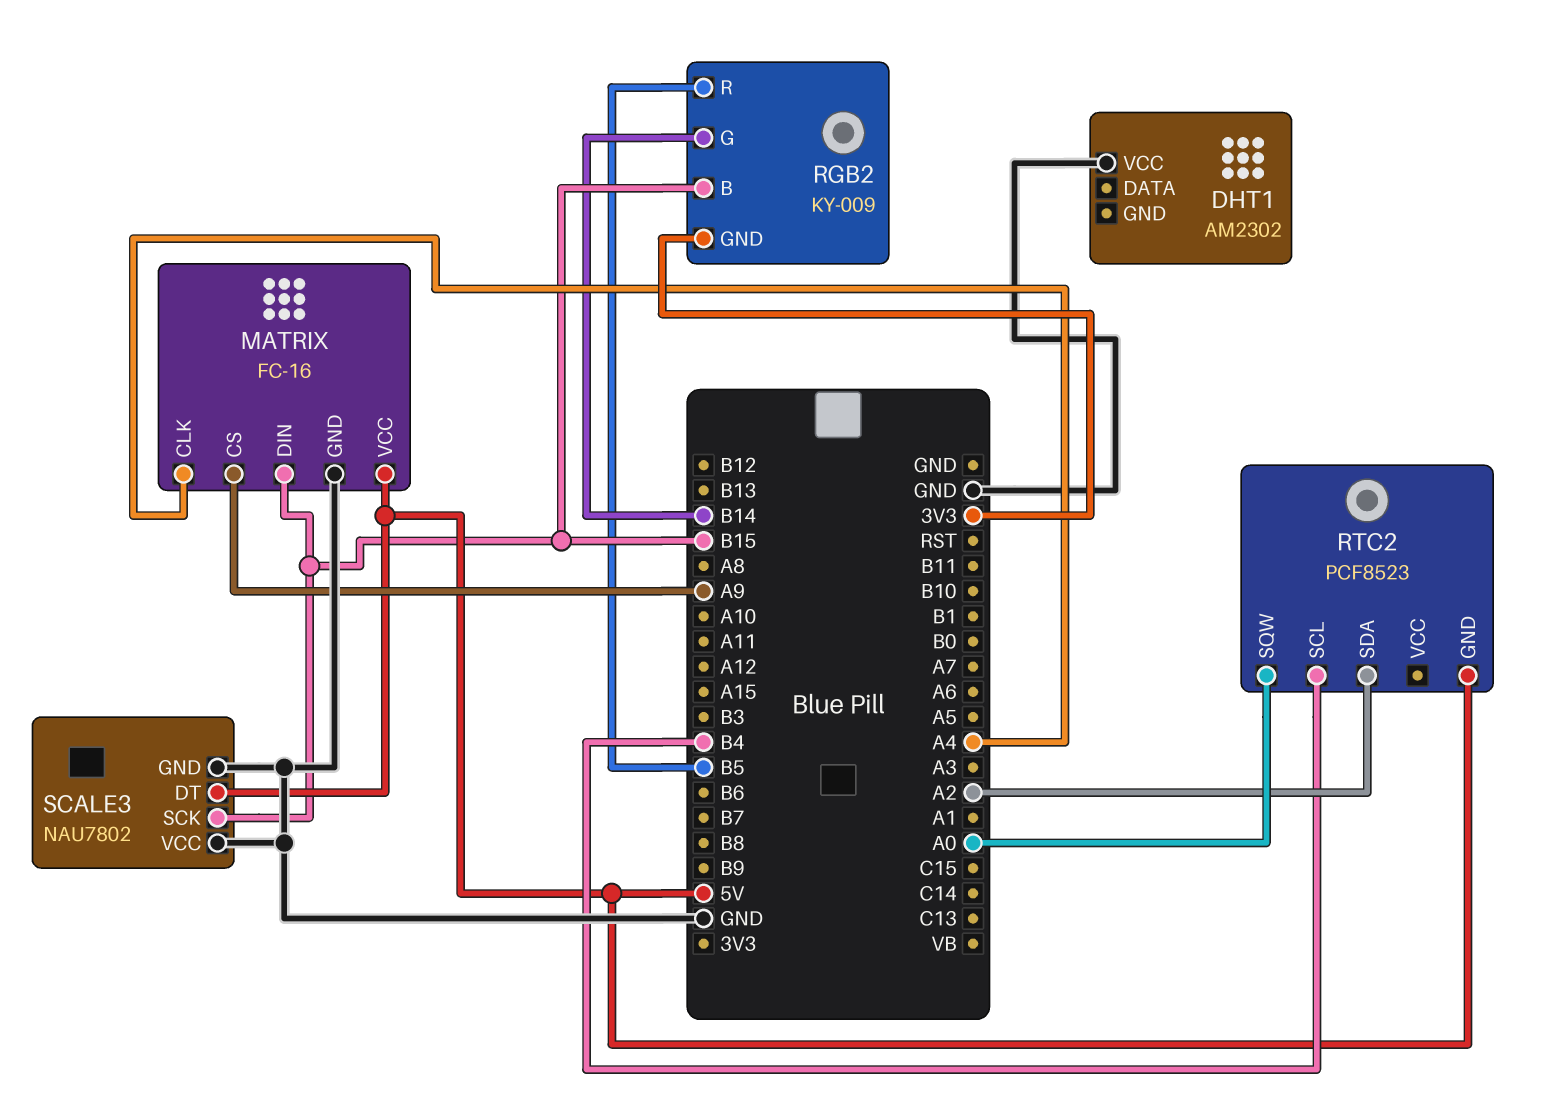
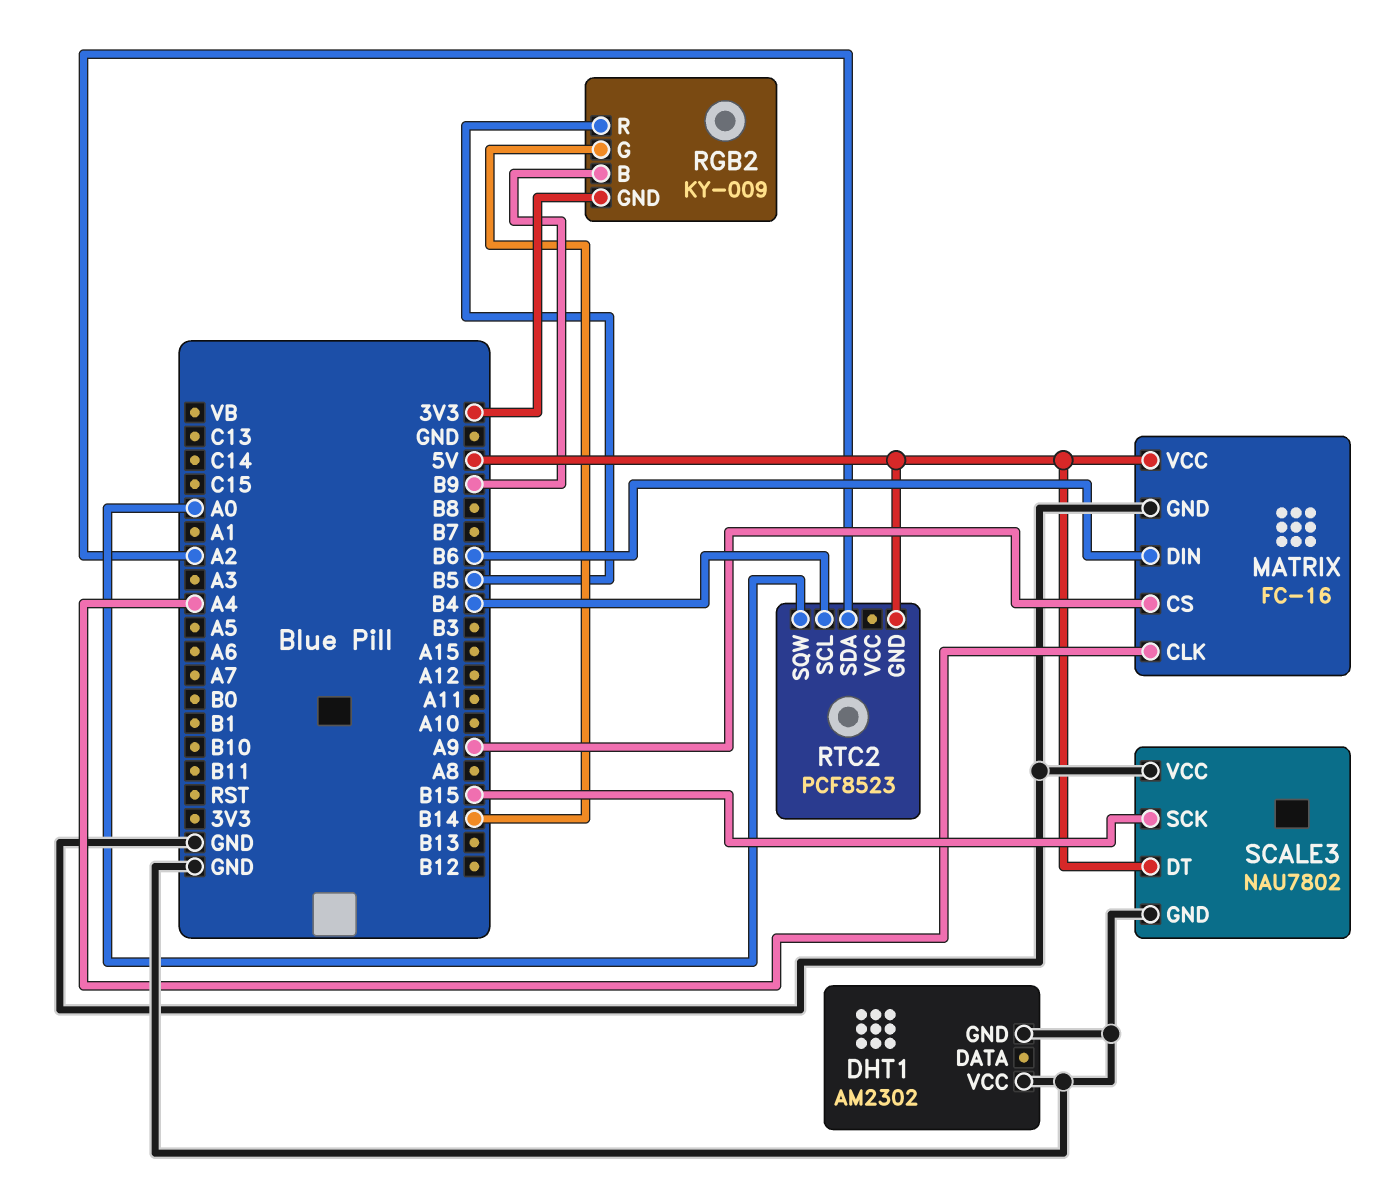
DHT1 pin GND: none -> GND
MATRIX pin DIN: B15 -> B6
RGB2 pin B: B15 -> B9

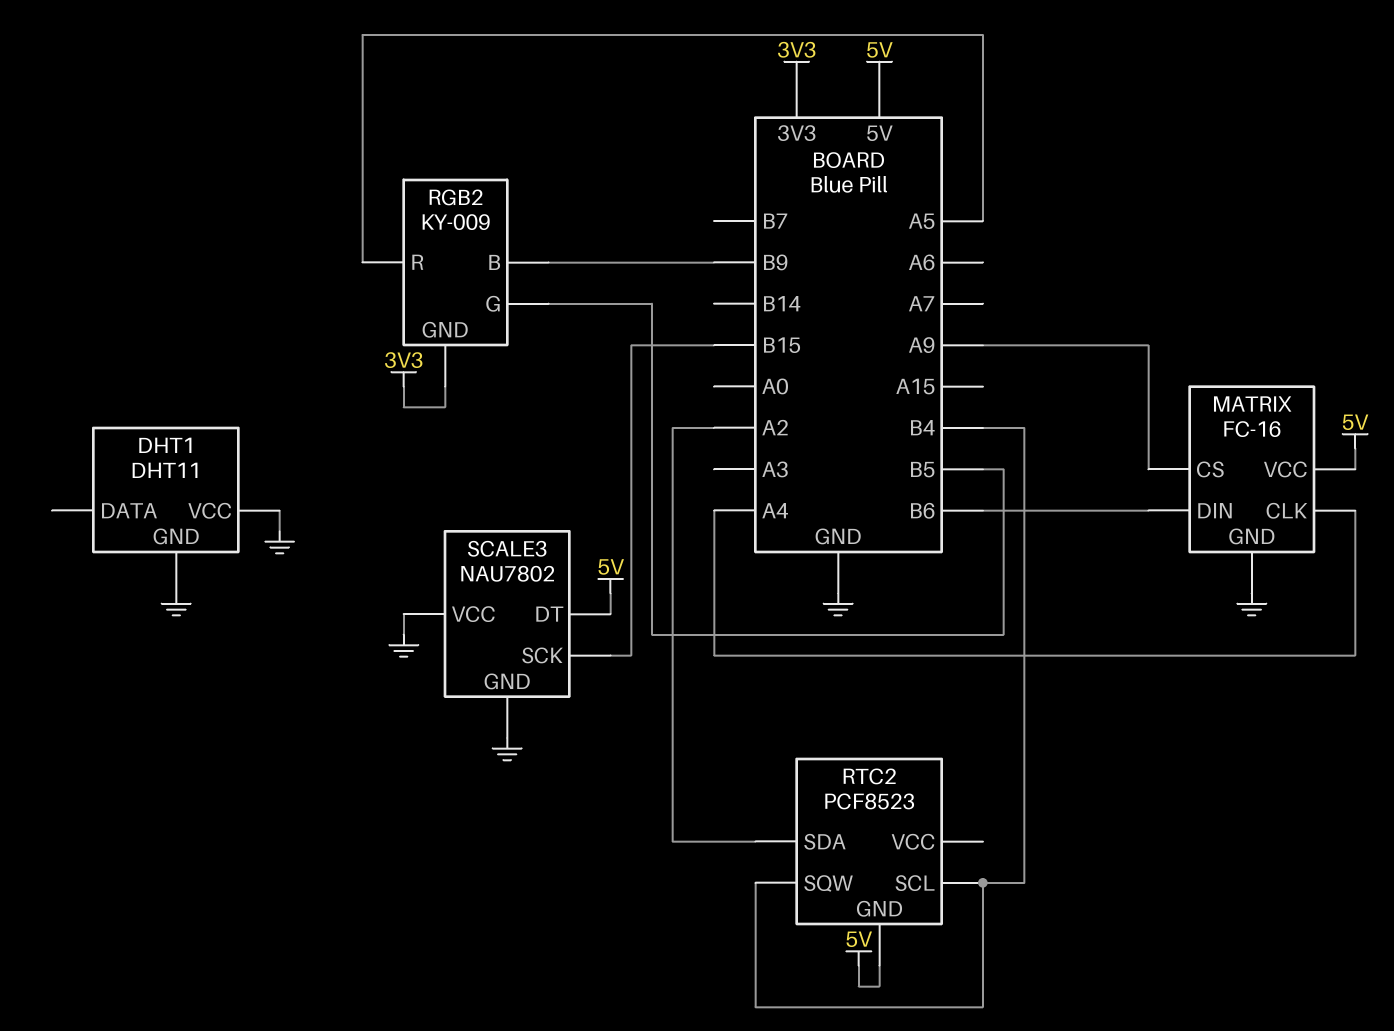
DHT1: AM2302 -> DHT11
RGB2 pin G: B14 -> B5
RGB2 pin R: B5 -> A5
RTC2 pin SQW: A0 -> B4

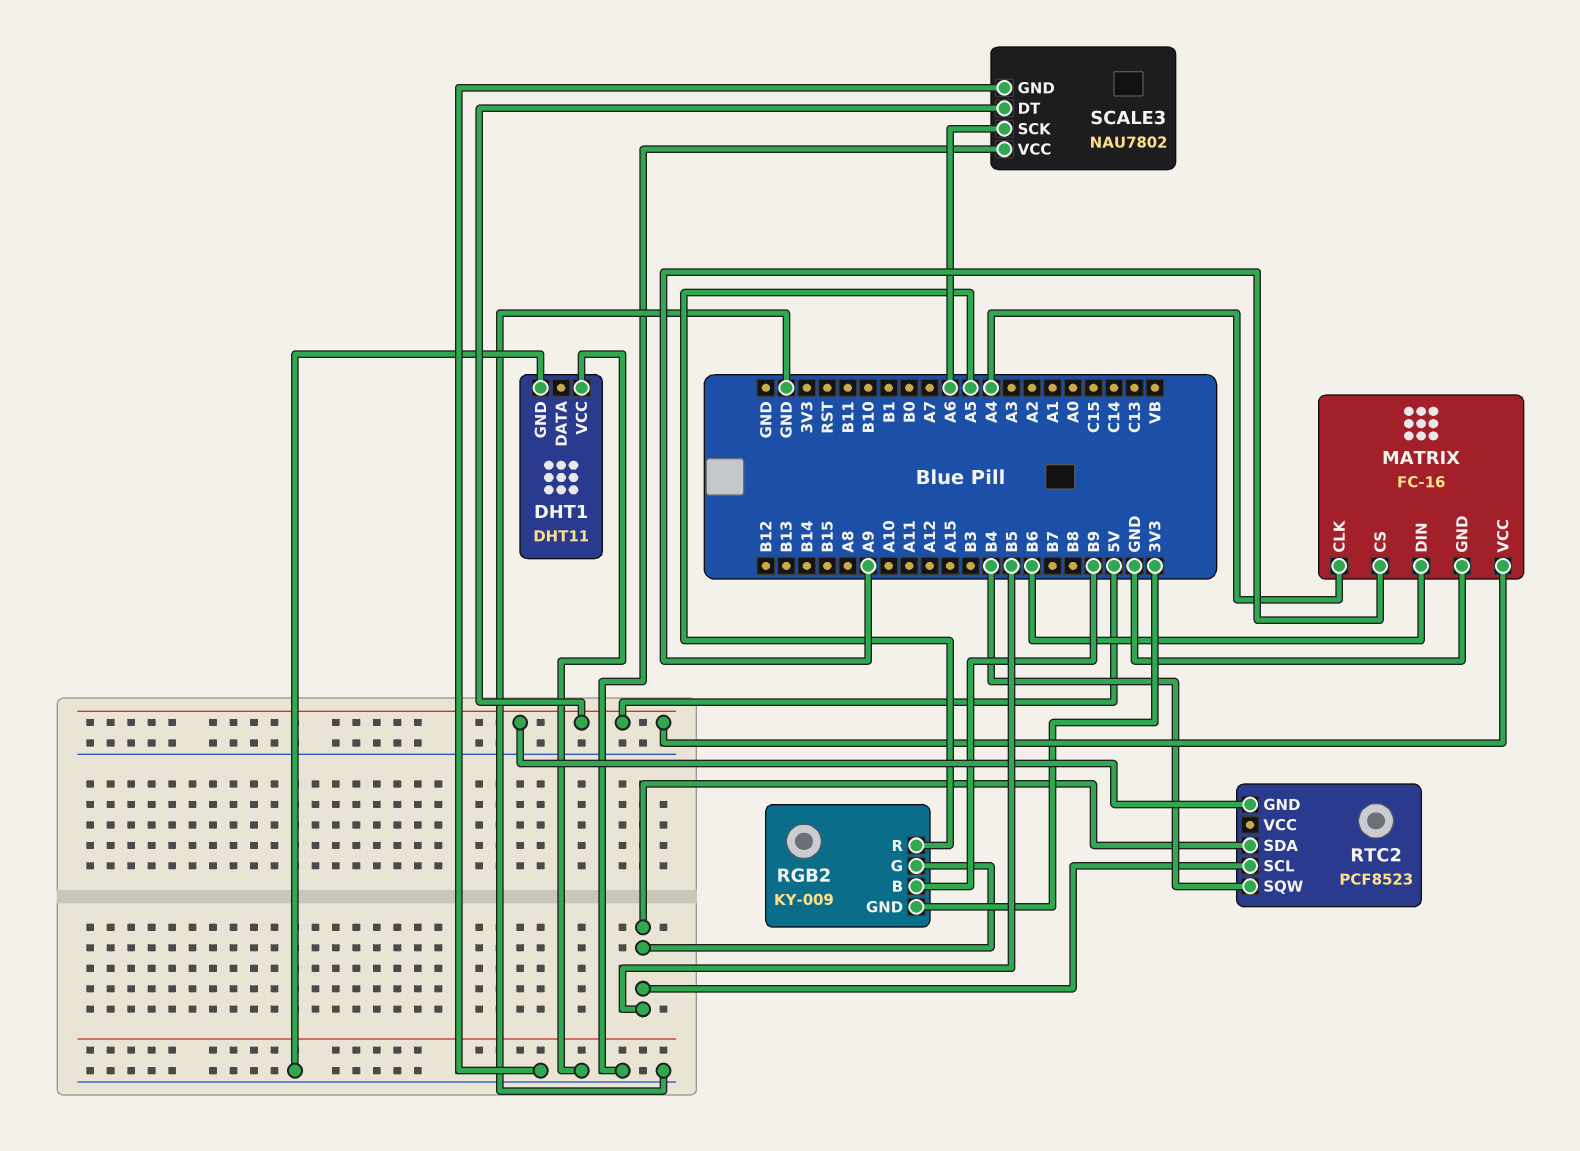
RTC2 pin SCL: B4 -> B5
RTC2 pin SDA: A2 -> B5
SCALE3 pin SCK: B15 -> A6

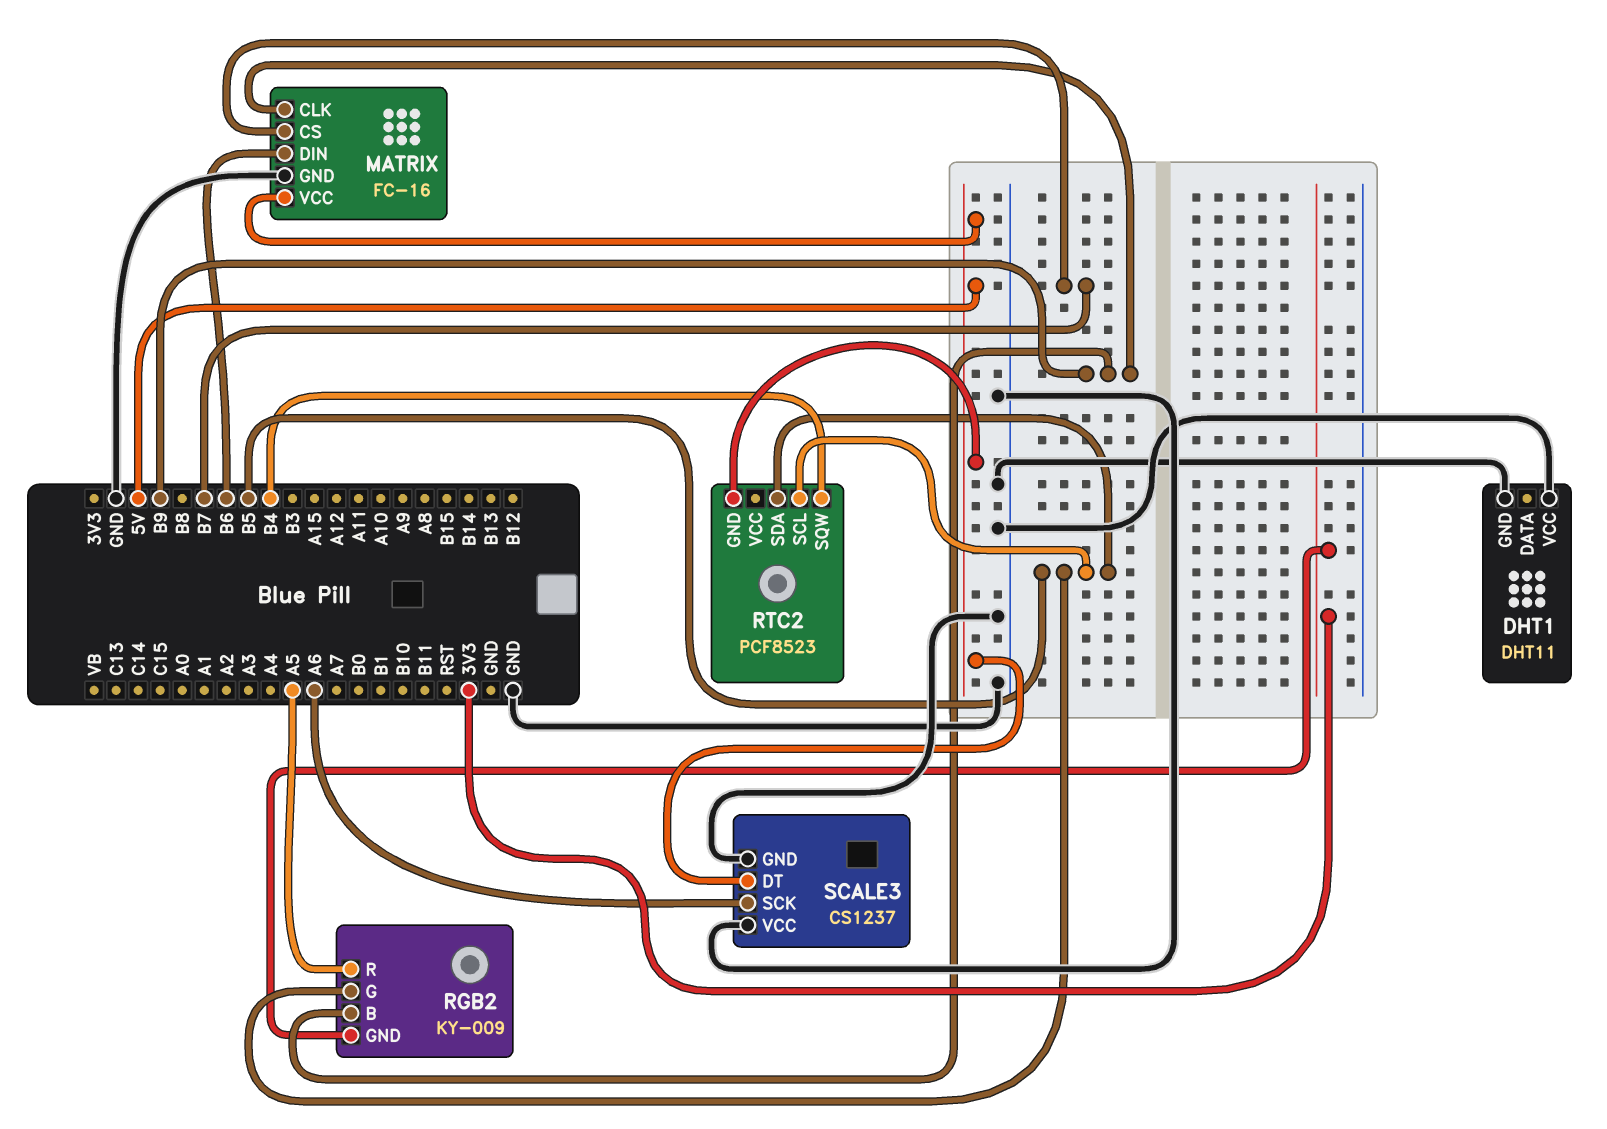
MATRIX pin CLK: A4 -> B9
MATRIX pin CS: A9 -> B7
SCALE3: NAU7802 -> CS1237

